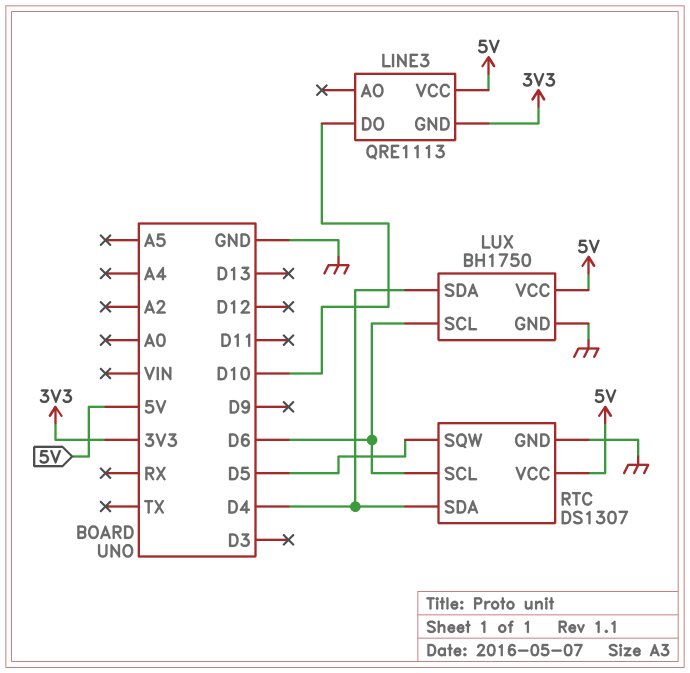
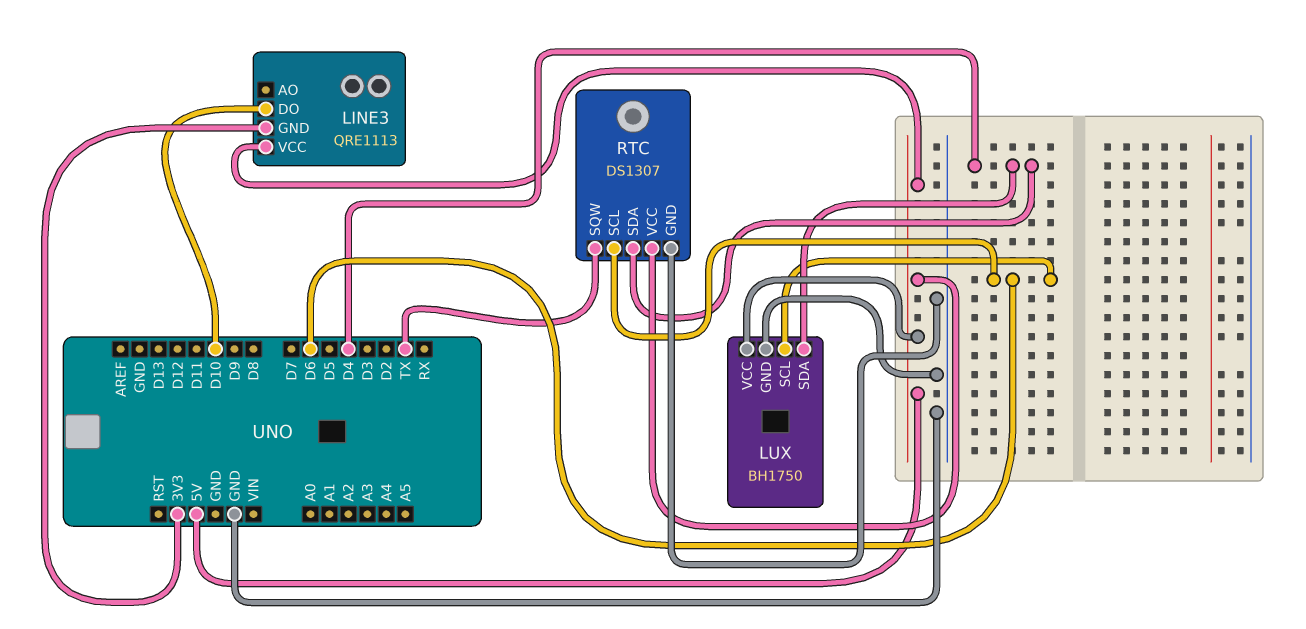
RTC pin SQW: D5 -> TX

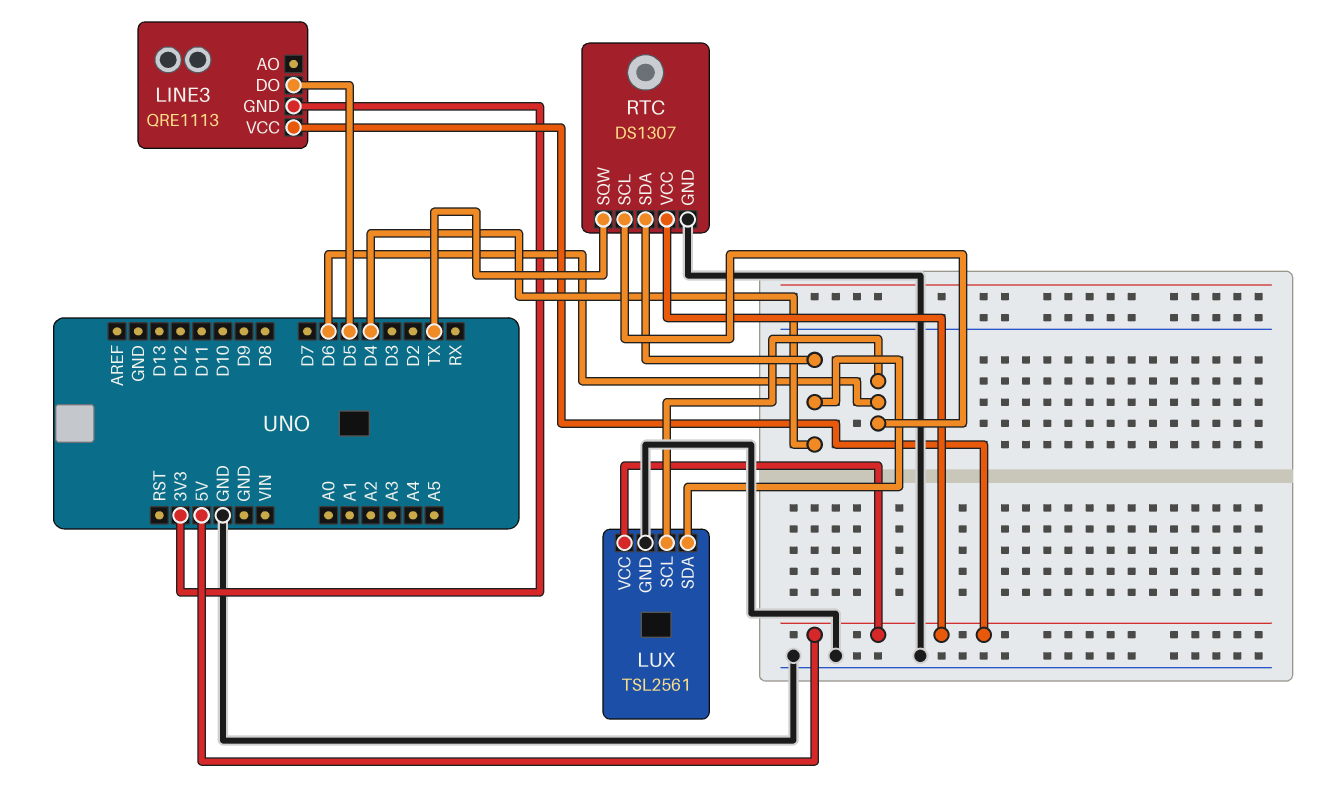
LINE3 pin DO: D10 -> D5
LUX: BH1750 -> TSL2561

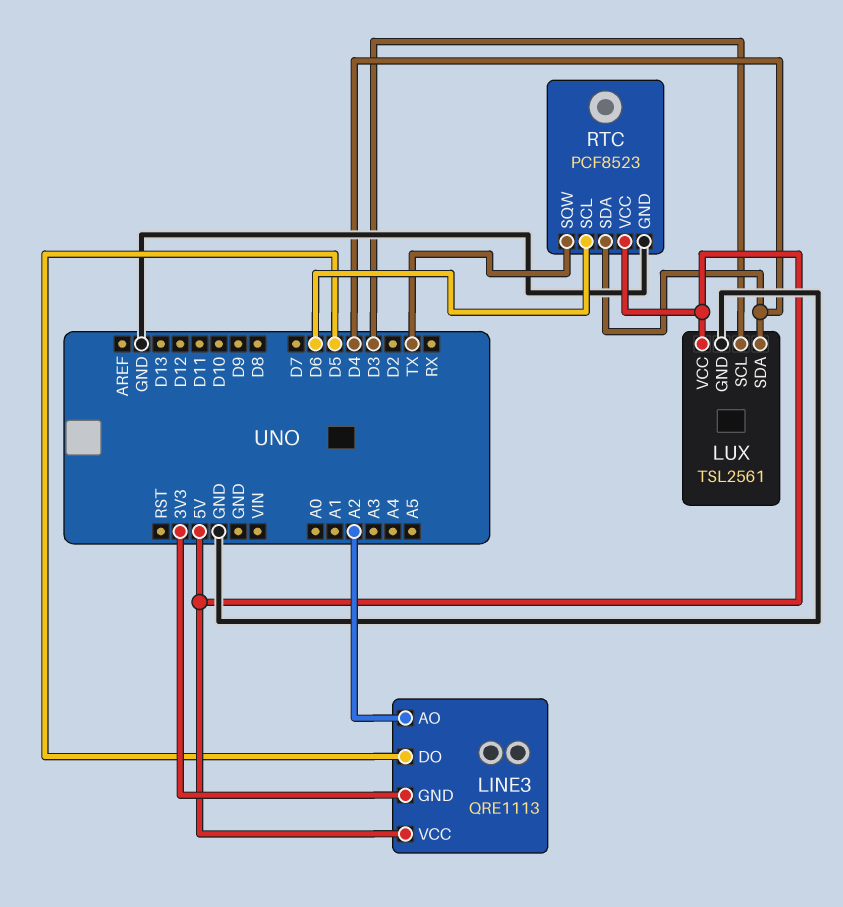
LINE3 pin AO: none -> A2
LUX pin SCL: D6 -> D3
RTC: DS1307 -> PCF8523

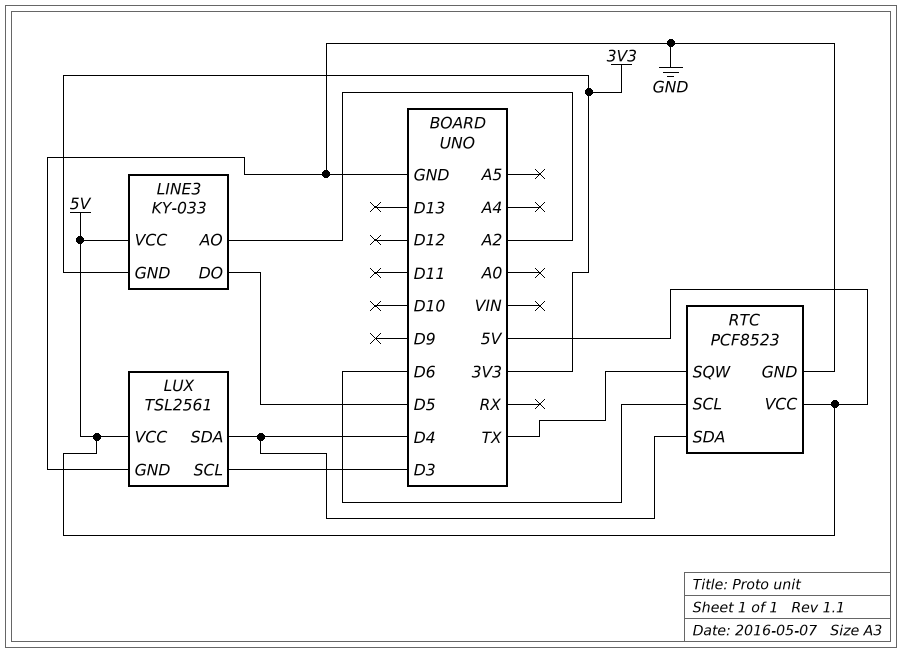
LINE3: QRE1113 -> KY-033

